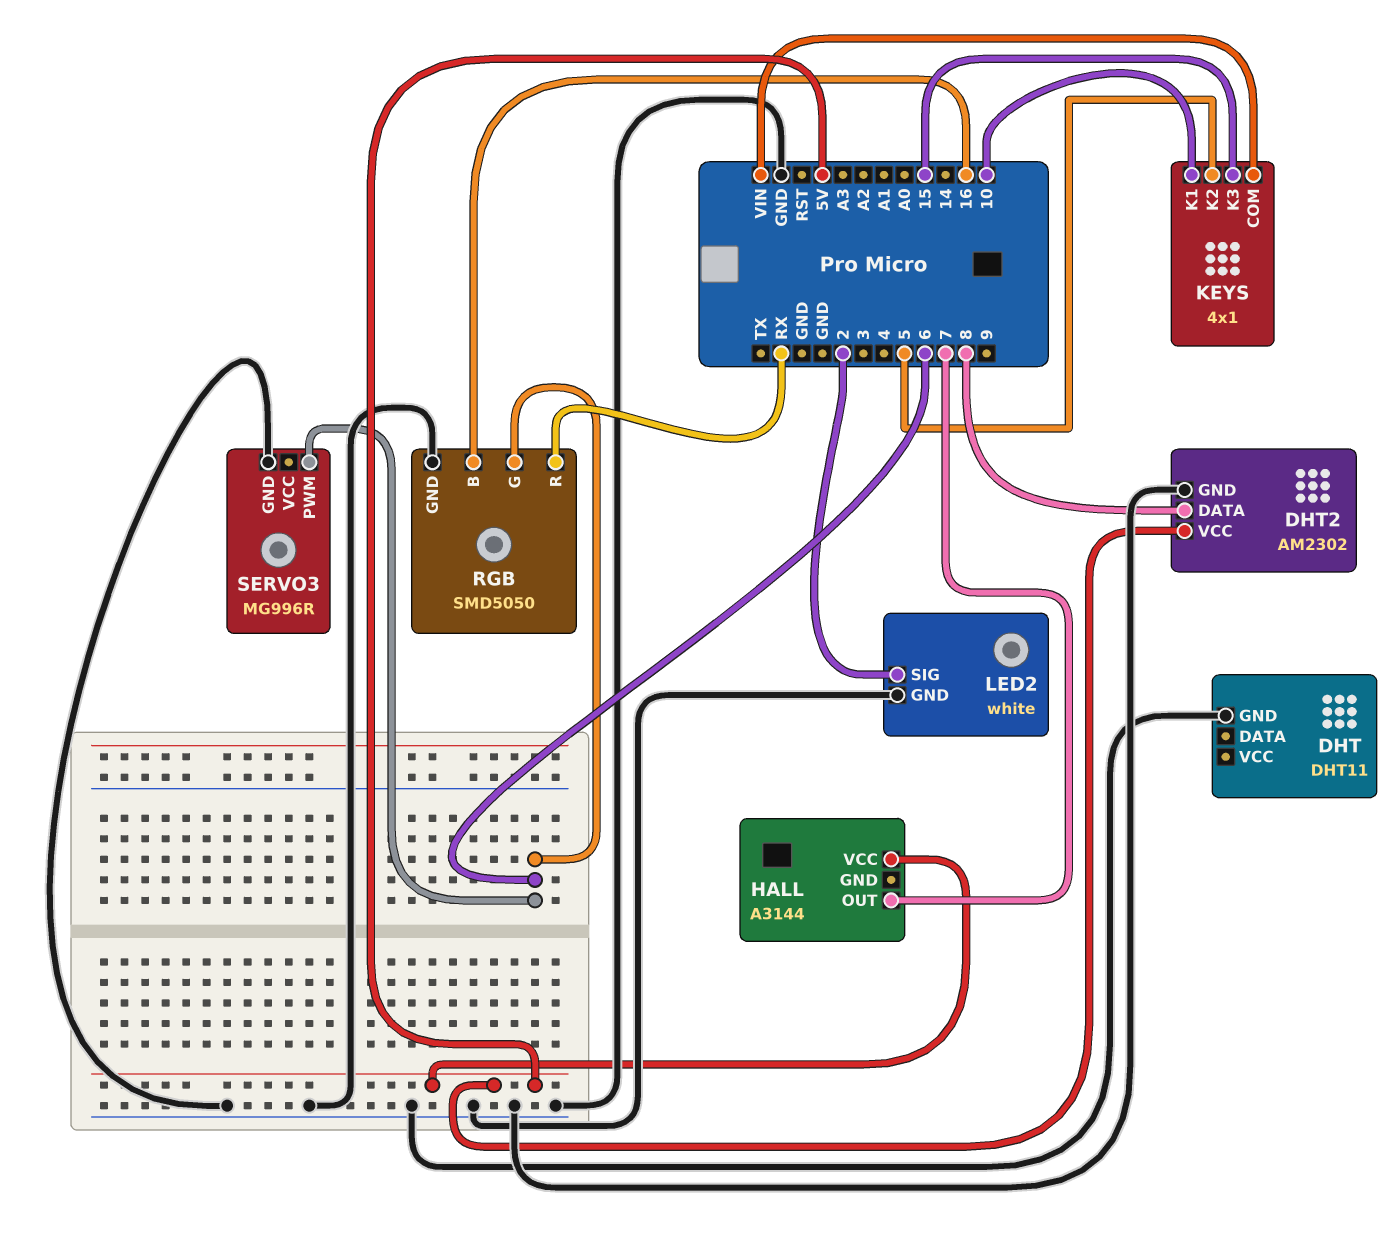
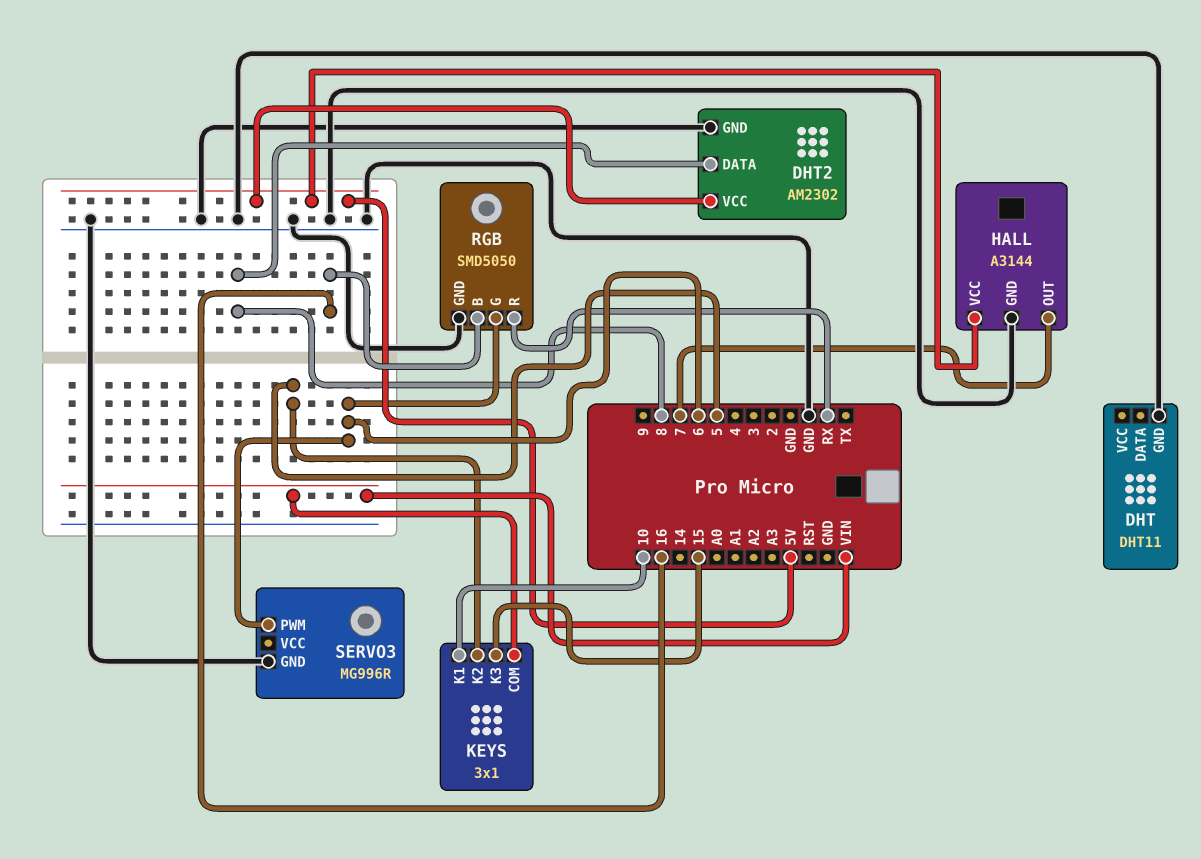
HALL pin GND: none -> GND
KEYS: 4x1 -> 3x1
LED2: white -> none
LED2 pin GND: GND -> none
LED2 pin SIG: 2 -> none

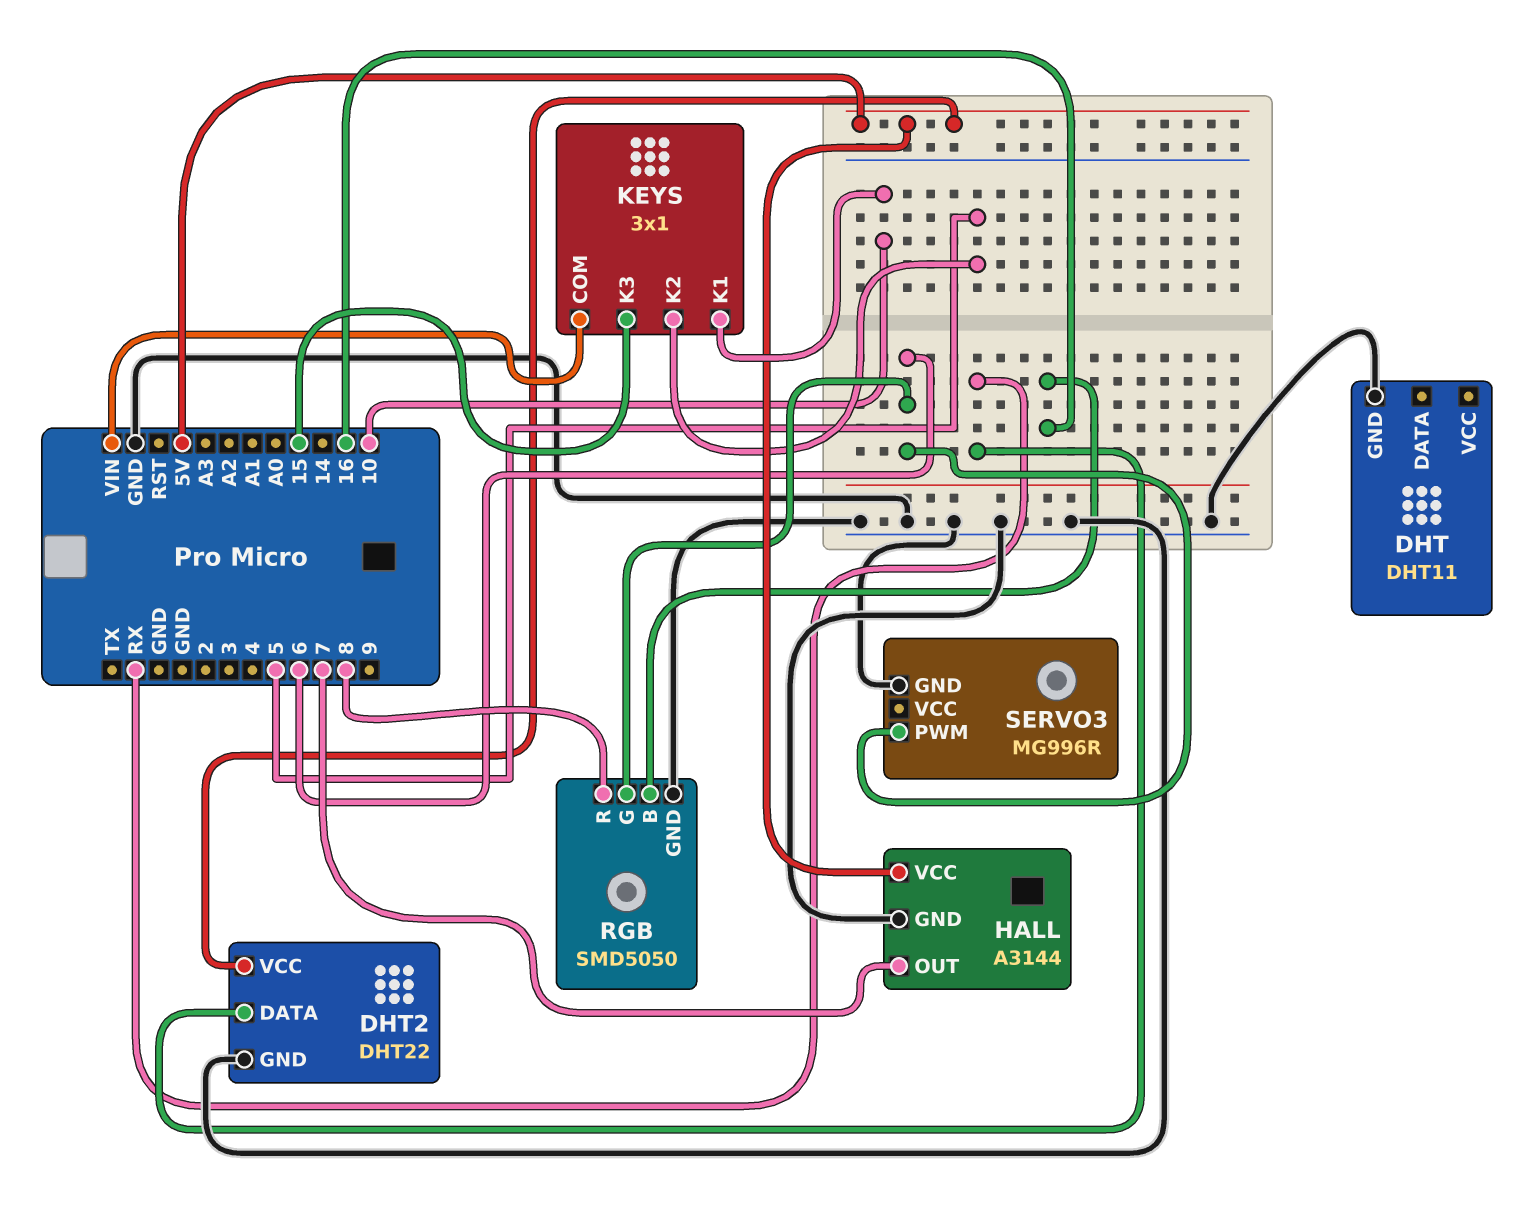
DHT2: AM2302 -> DHT22
DHT2 pin DATA: 8 -> RX
RGB pin R: RX -> 8

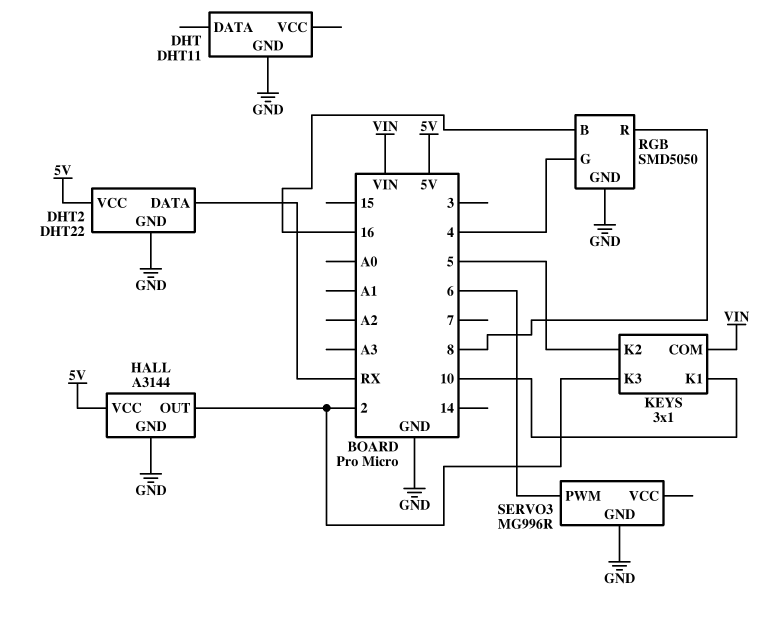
HALL pin OUT: 7 -> 2
KEYS pin K3: 15 -> 2
RGB pin G: 6 -> 4

